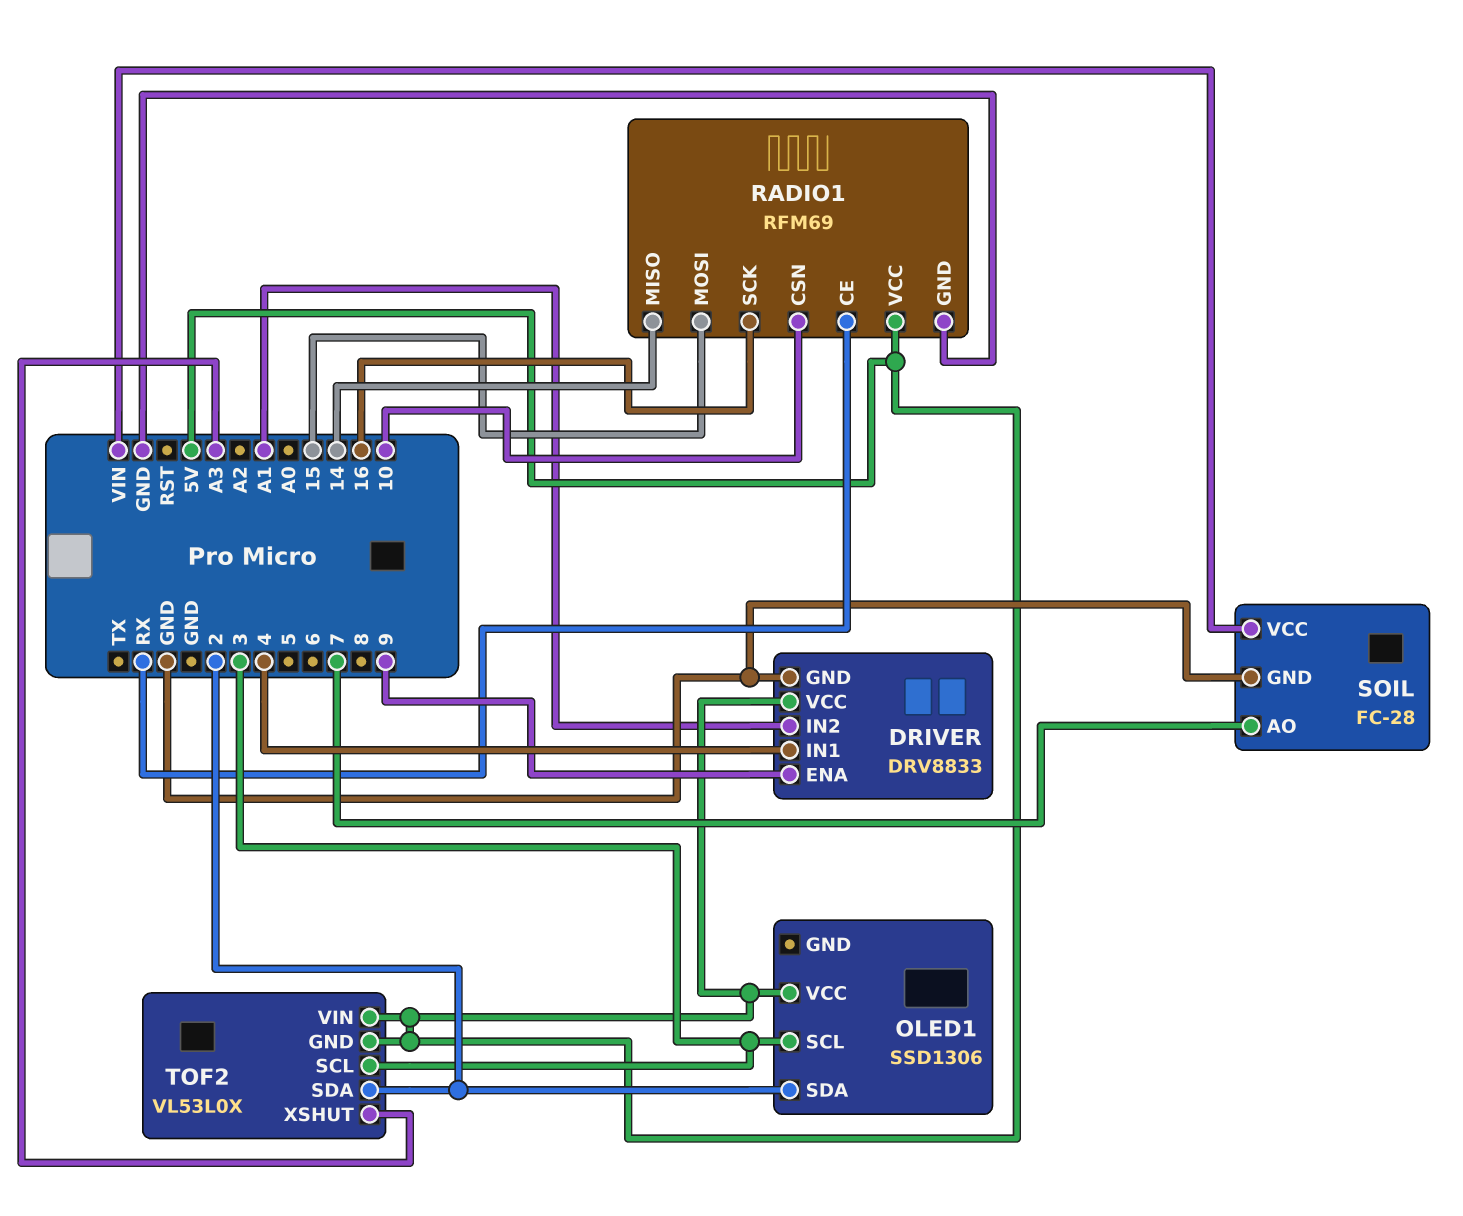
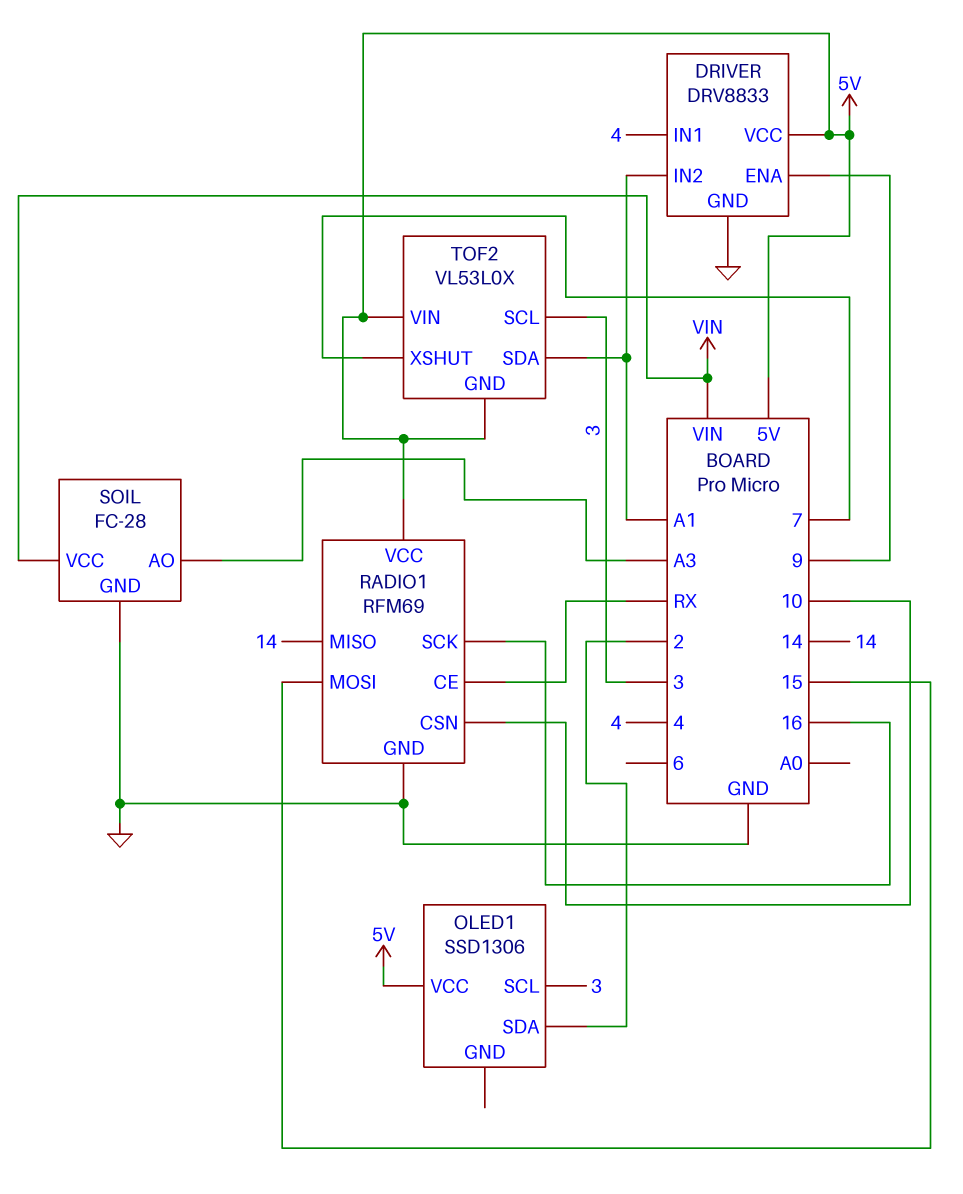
SOIL pin AO: 7 -> A3
TOF2 pin SDA: 2 -> A1
TOF2 pin XSHUT: A3 -> 7

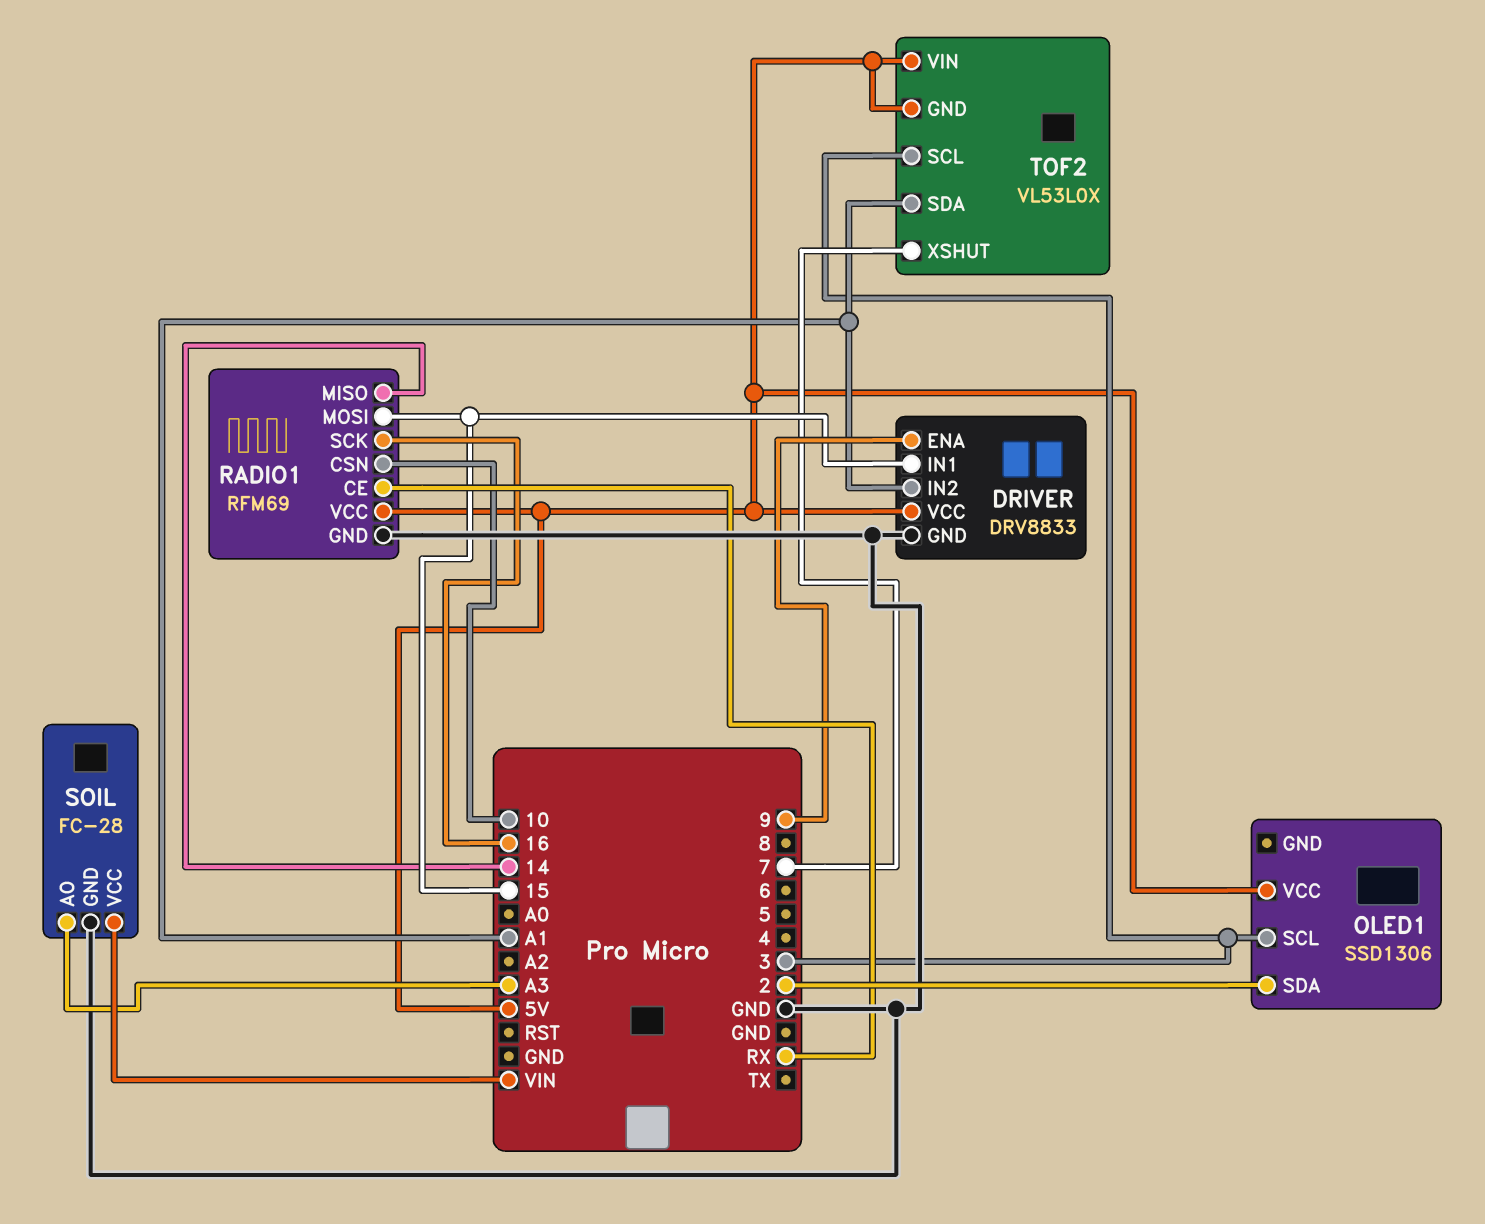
DRIVER pin IN1: 4 -> 15

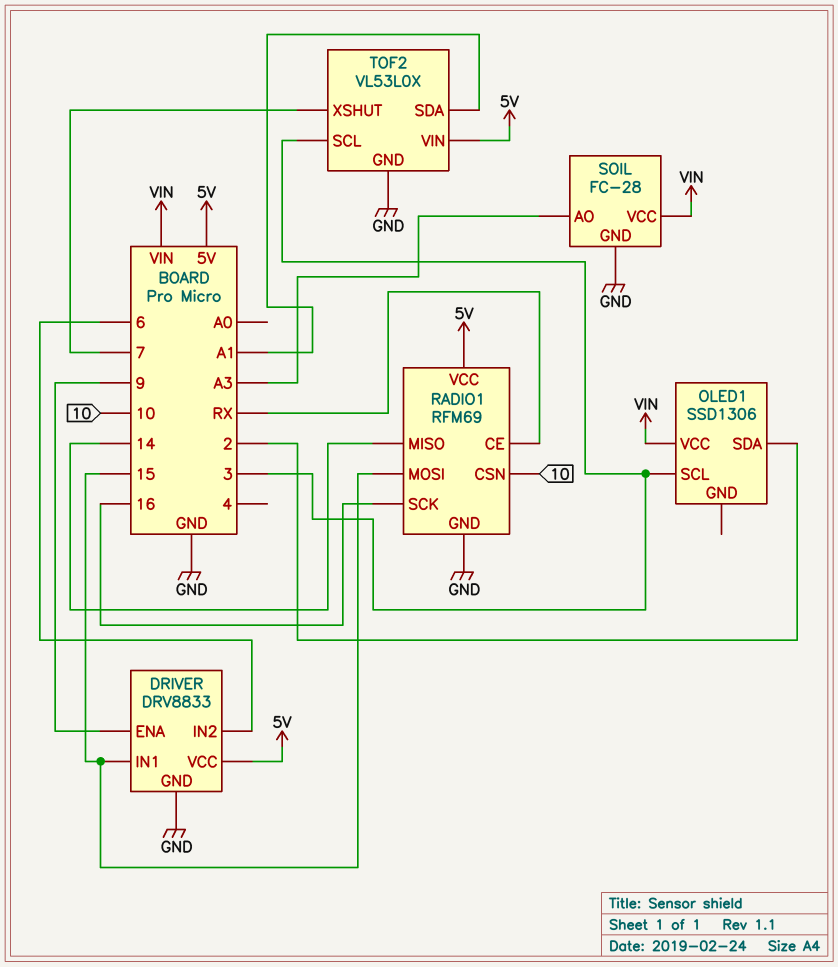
DRIVER pin IN2: A1 -> 6
OLED1 pin VCC: 5V -> VIN
TOF2 pin GND: 5V -> GND

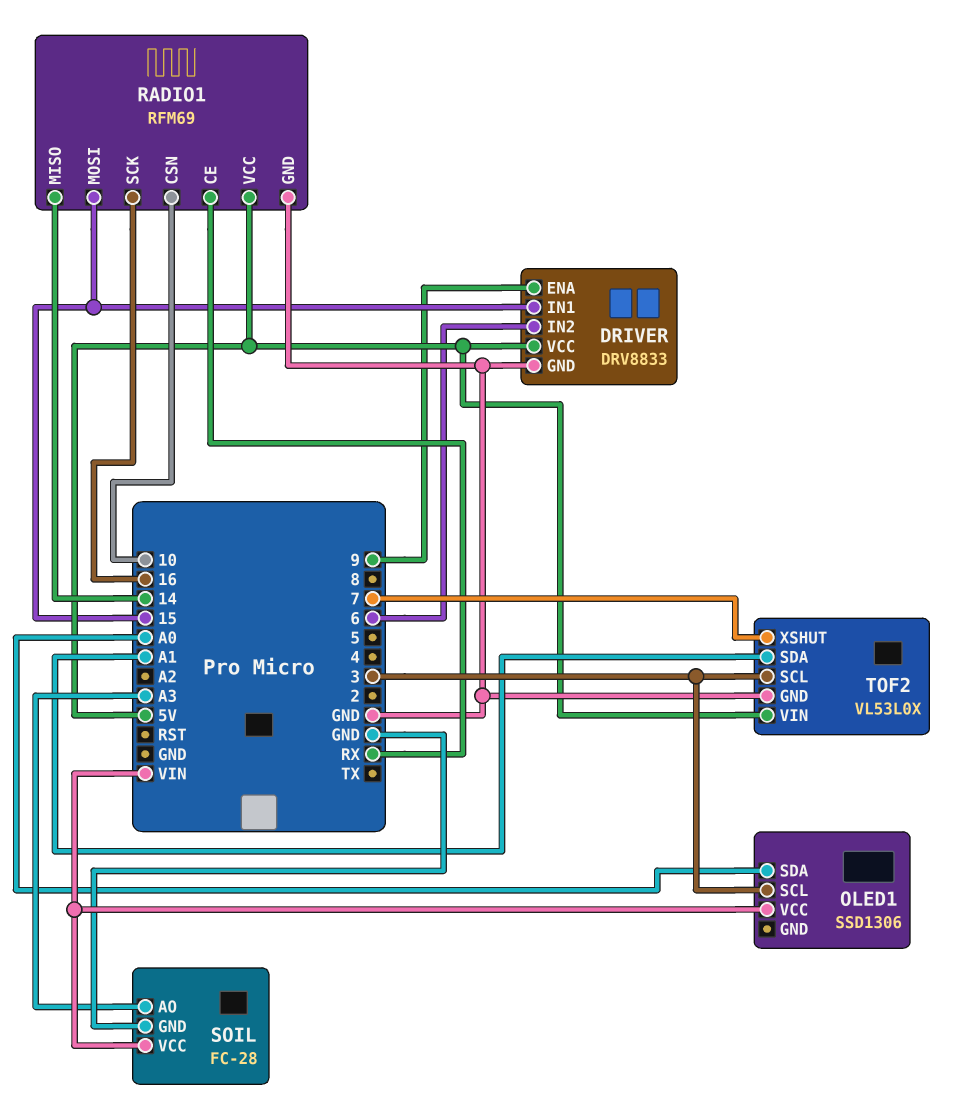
OLED1 pin SDA: 2 -> A0

